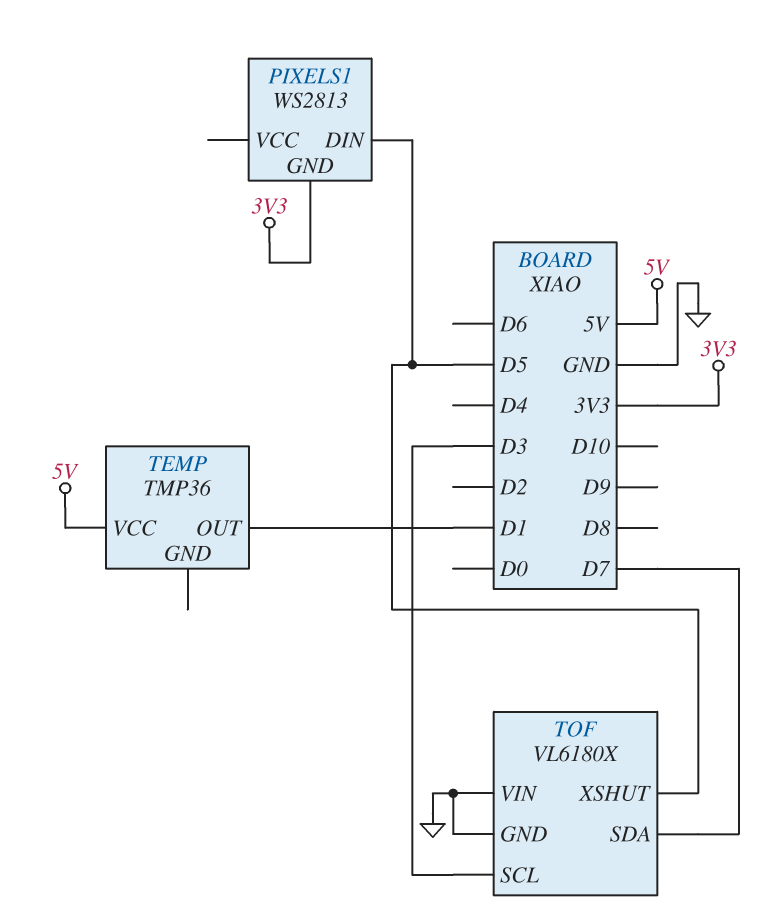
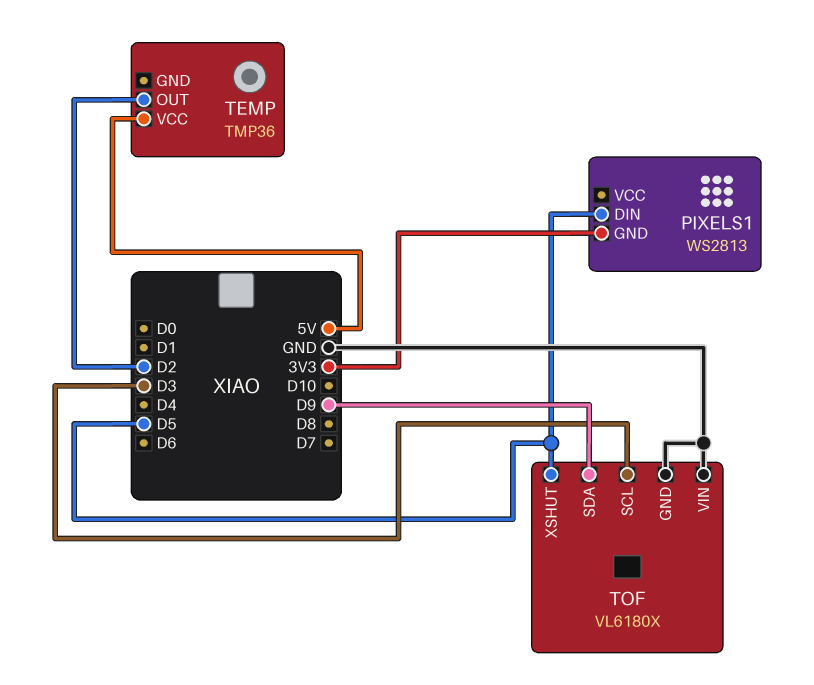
TEMP pin OUT: D1 -> D2
TOF pin SDA: D7 -> D9

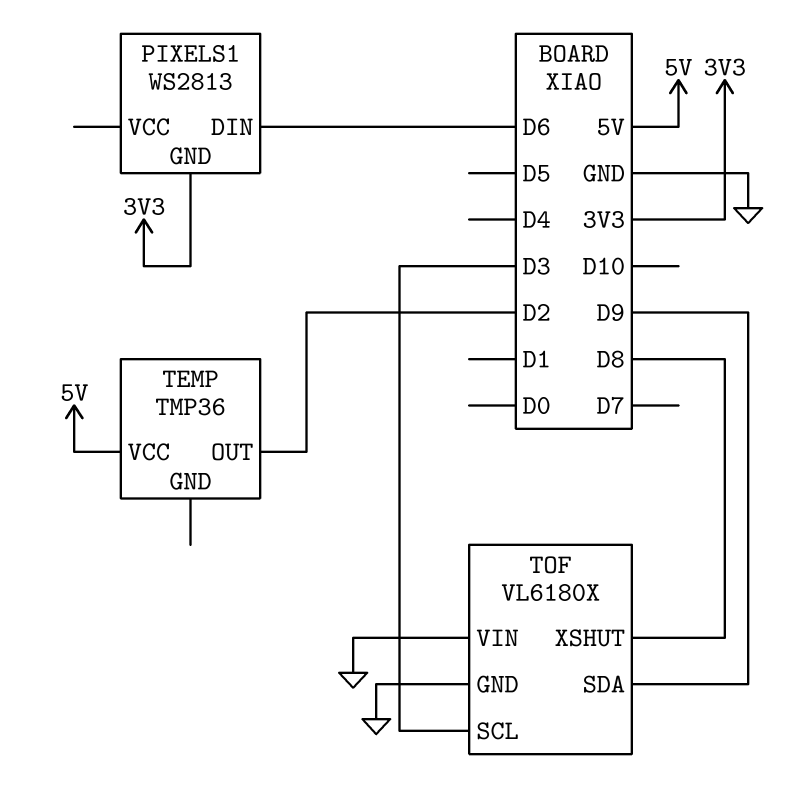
PIXELS1 pin DIN: D5 -> D6
TOF pin XSHUT: D5 -> D8

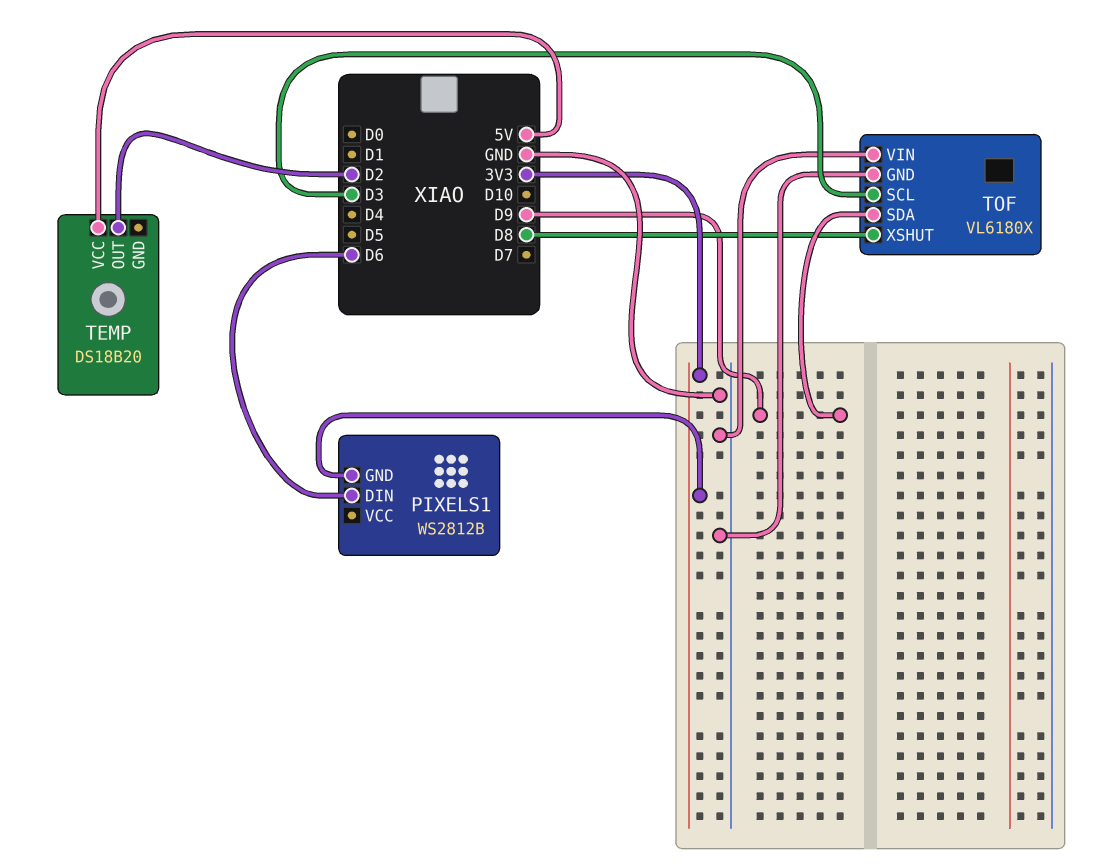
PIXELS1: WS2813 -> WS2812B
TEMP: TMP36 -> DS18B20

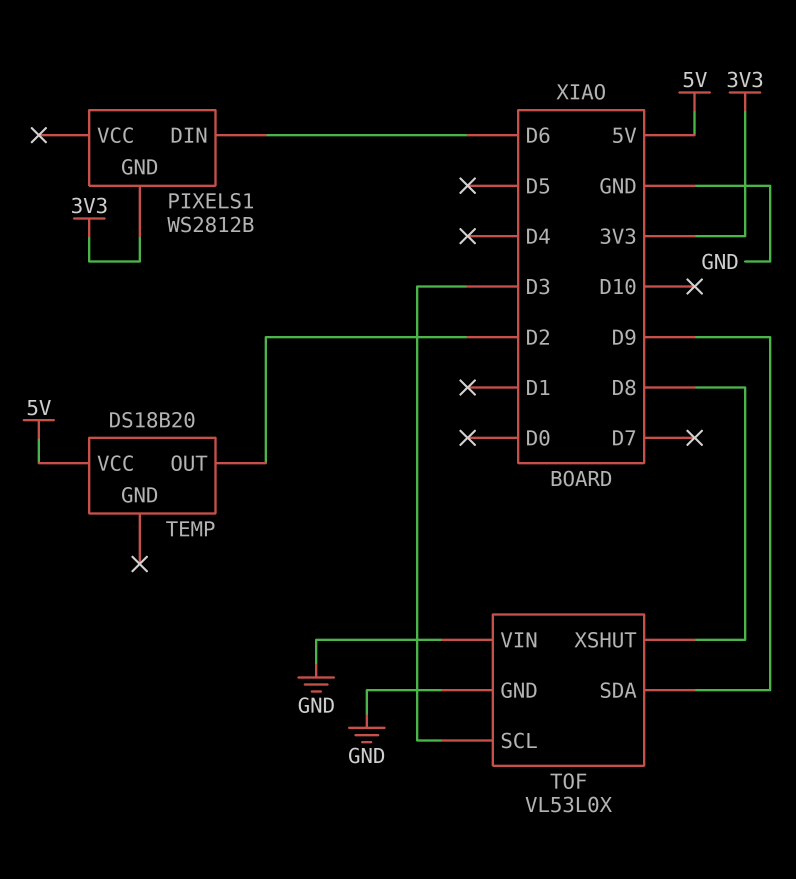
TOF: VL6180X -> VL53L0X

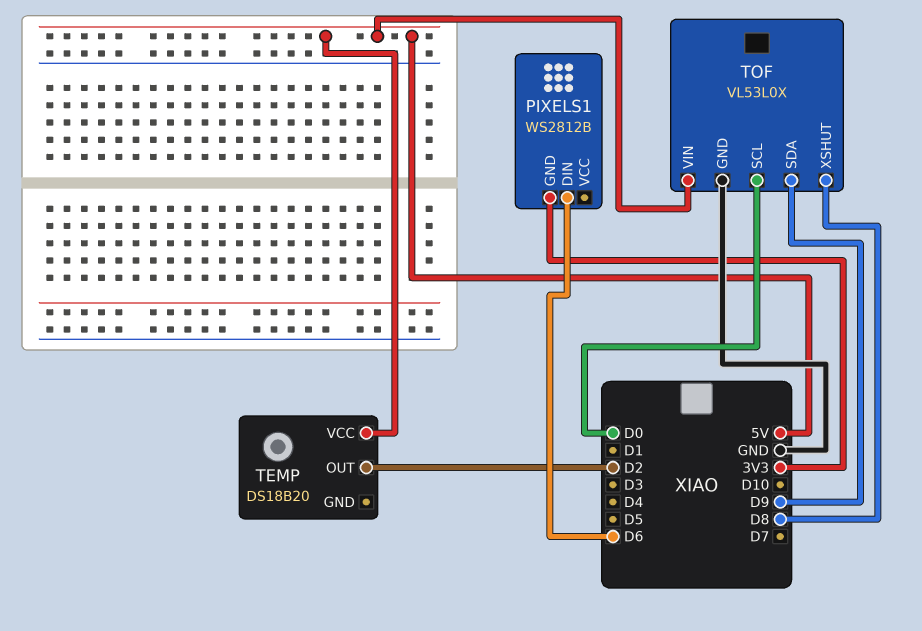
TOF pin SCL: D3 -> D0
TOF pin VIN: GND -> 5V

